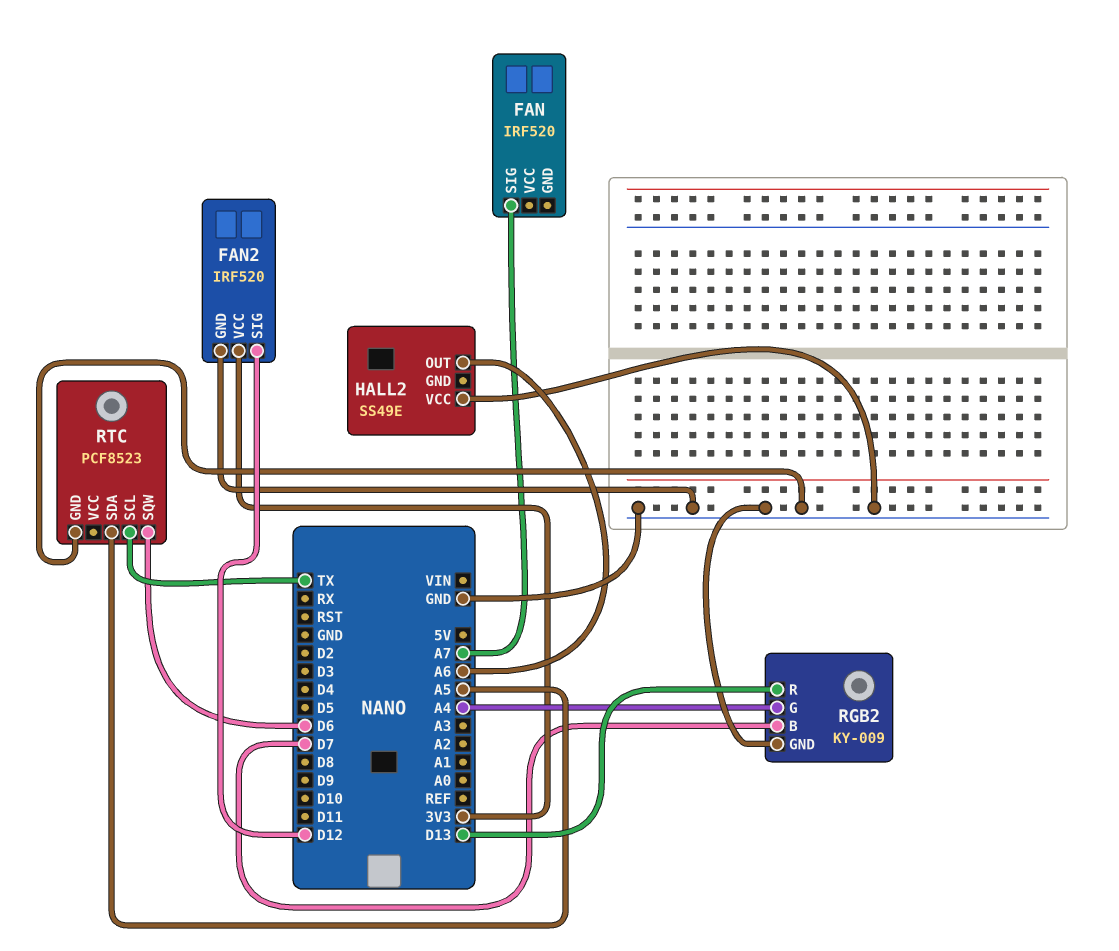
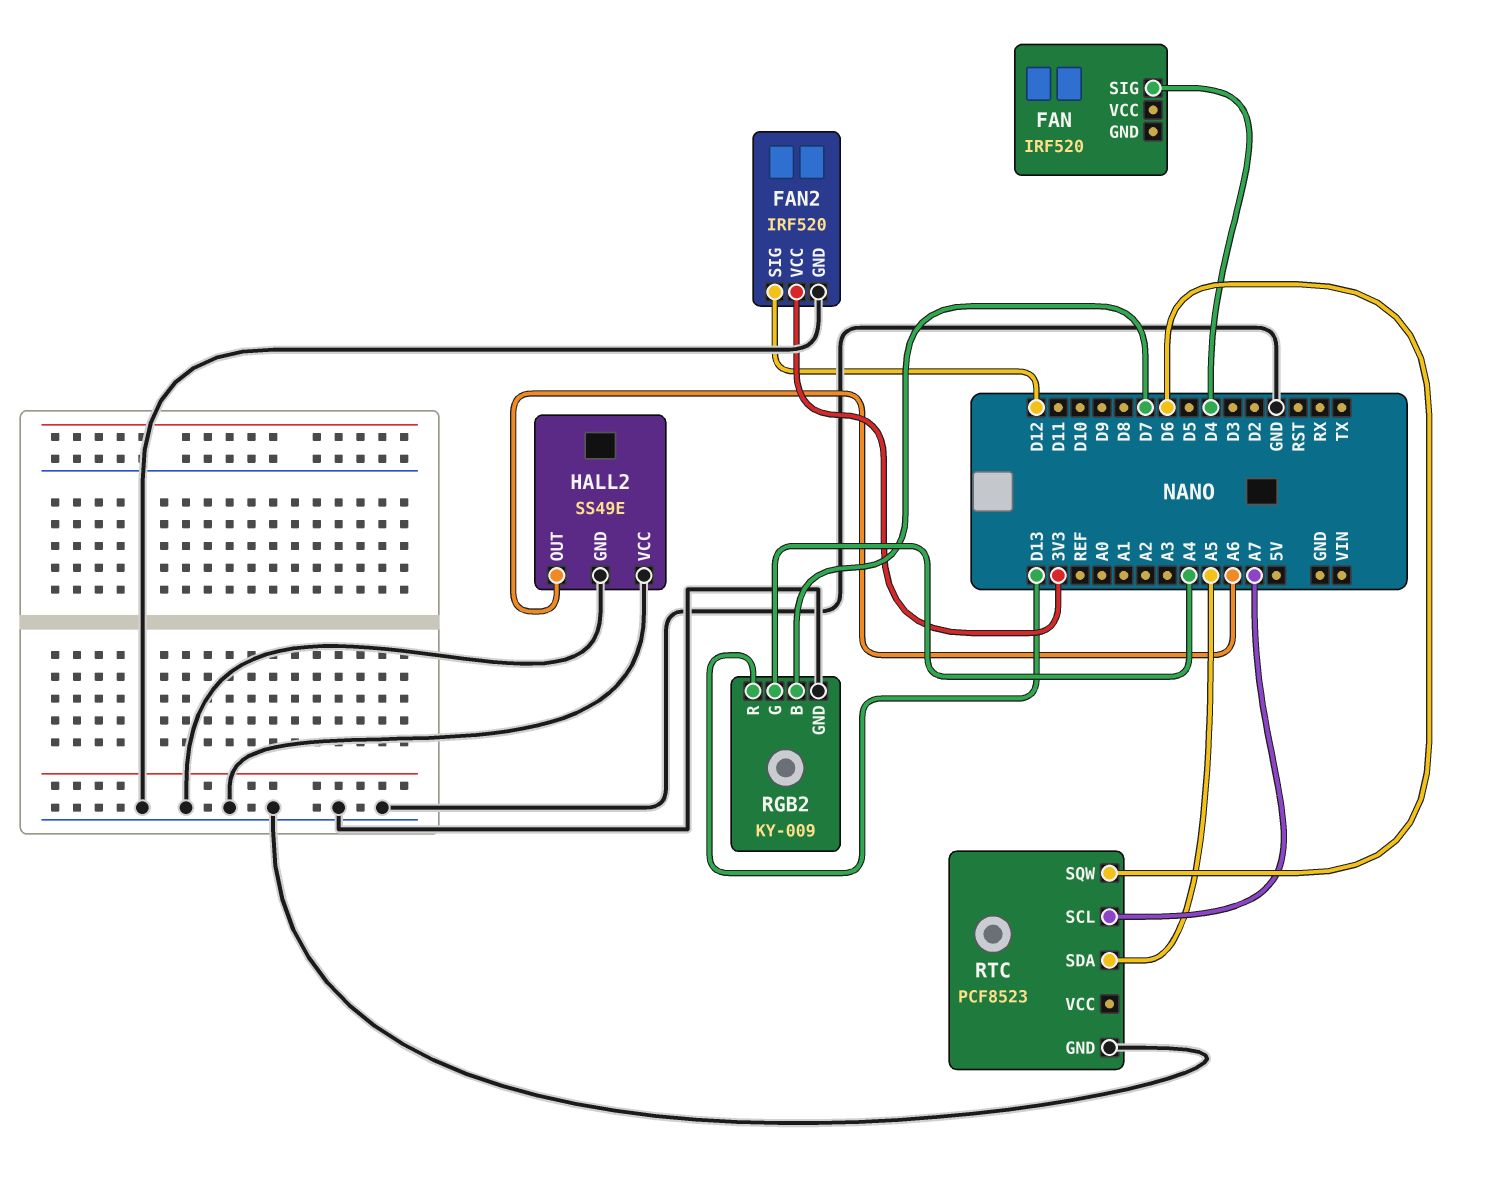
FAN pin SIG: A7 -> D4
HALL2 pin GND: none -> GND
RTC pin SCL: TX -> A7

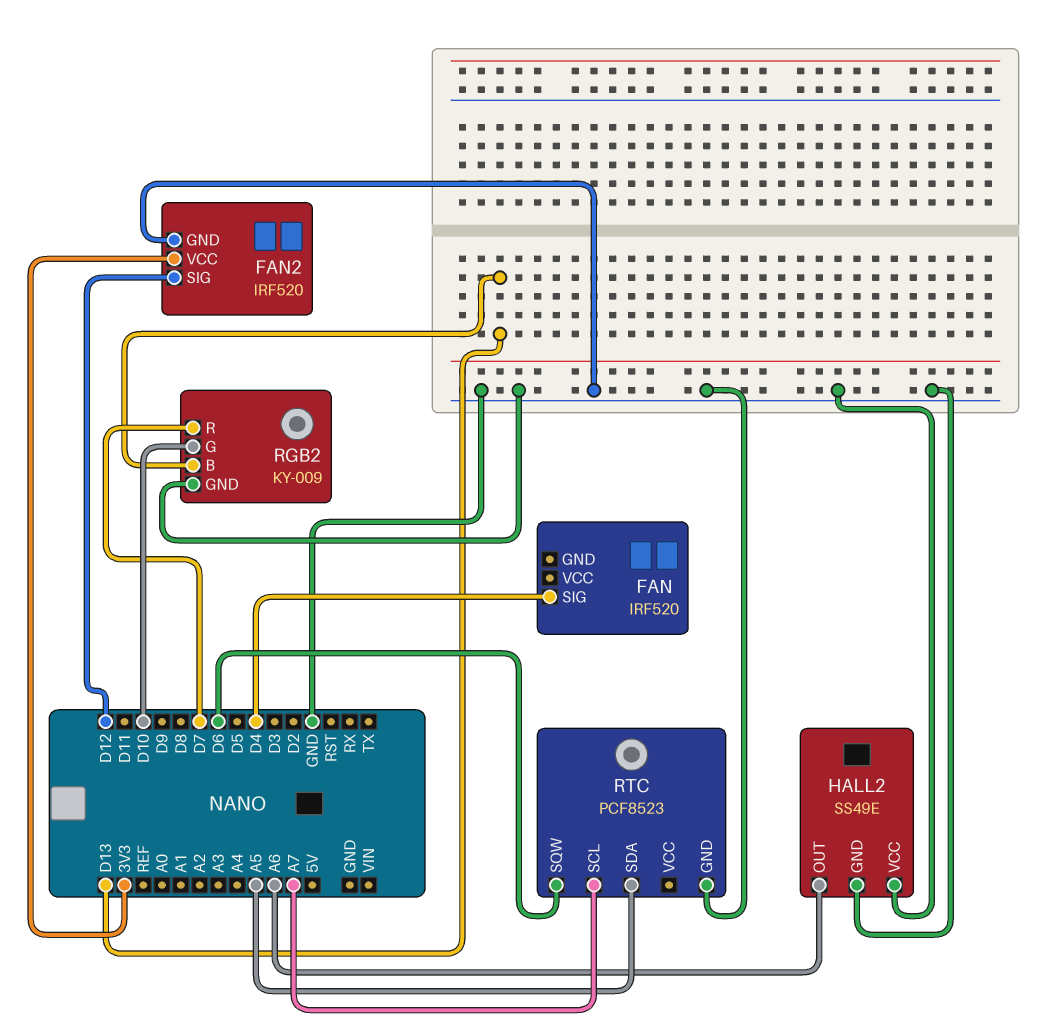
RGB2 pin B: D7 -> D13
RGB2 pin G: A4 -> D10
RGB2 pin R: D13 -> D7

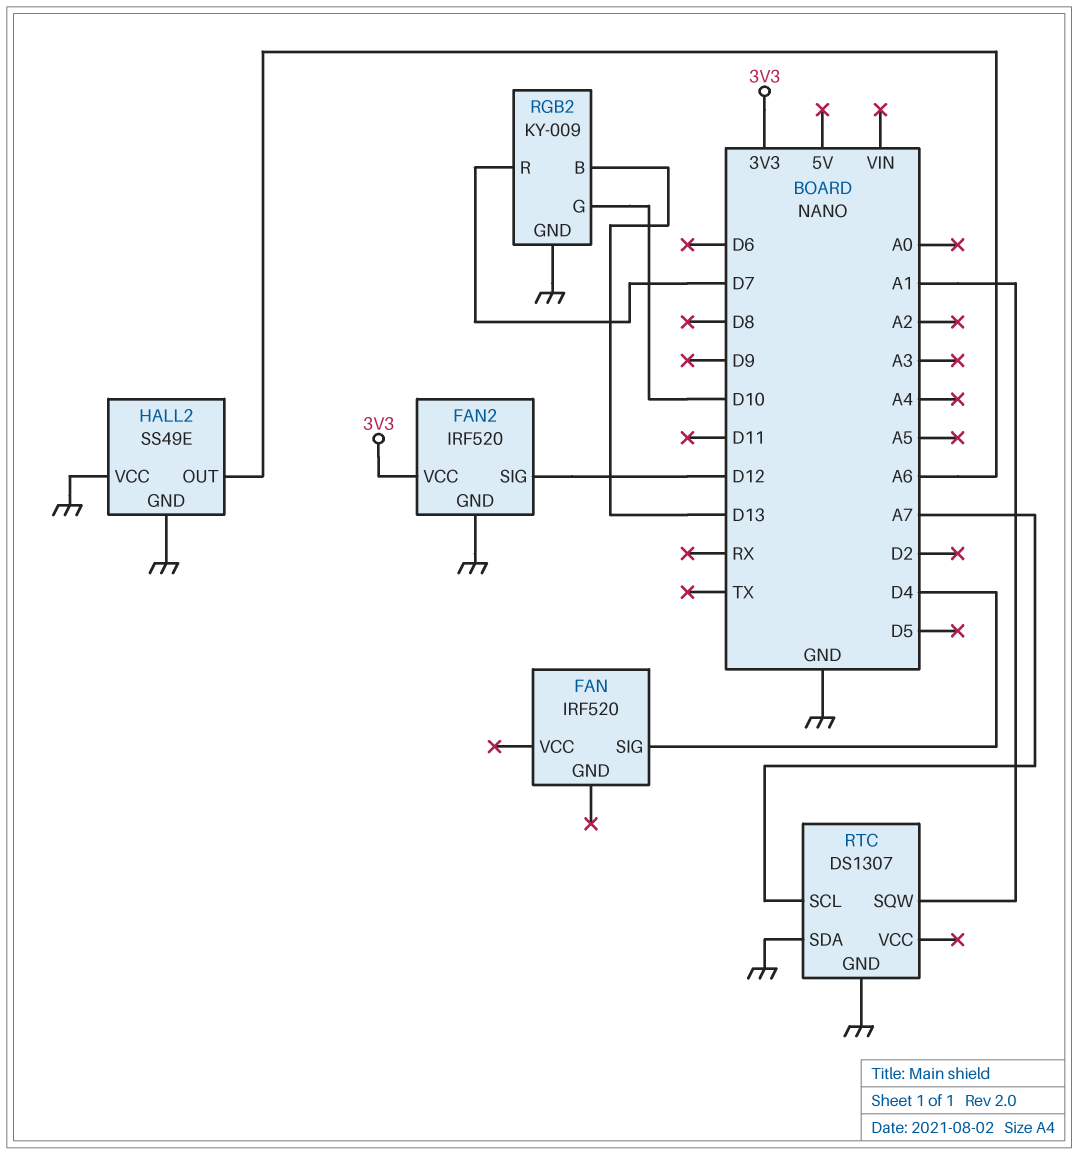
RTC: PCF8523 -> DS1307
RTC pin SDA: A5 -> GND
RTC pin SQW: D6 -> A1

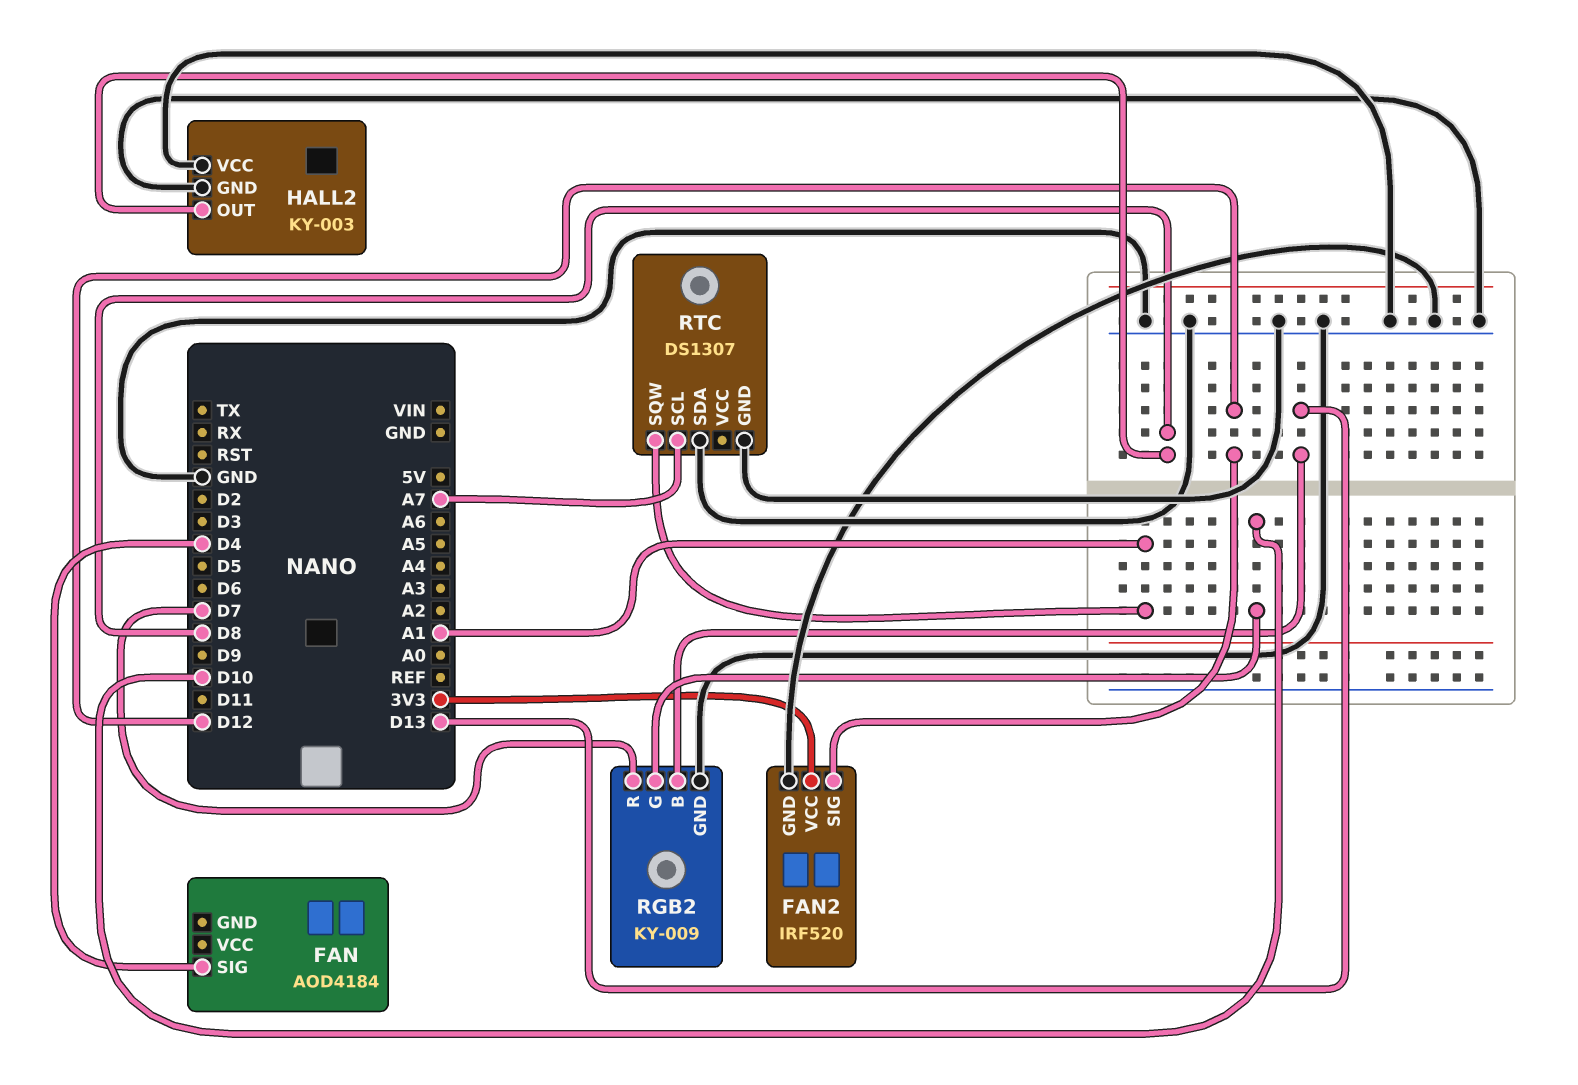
FAN: IRF520 -> AOD4184
HALL2: SS49E -> KY-003
HALL2 pin OUT: A6 -> D8

